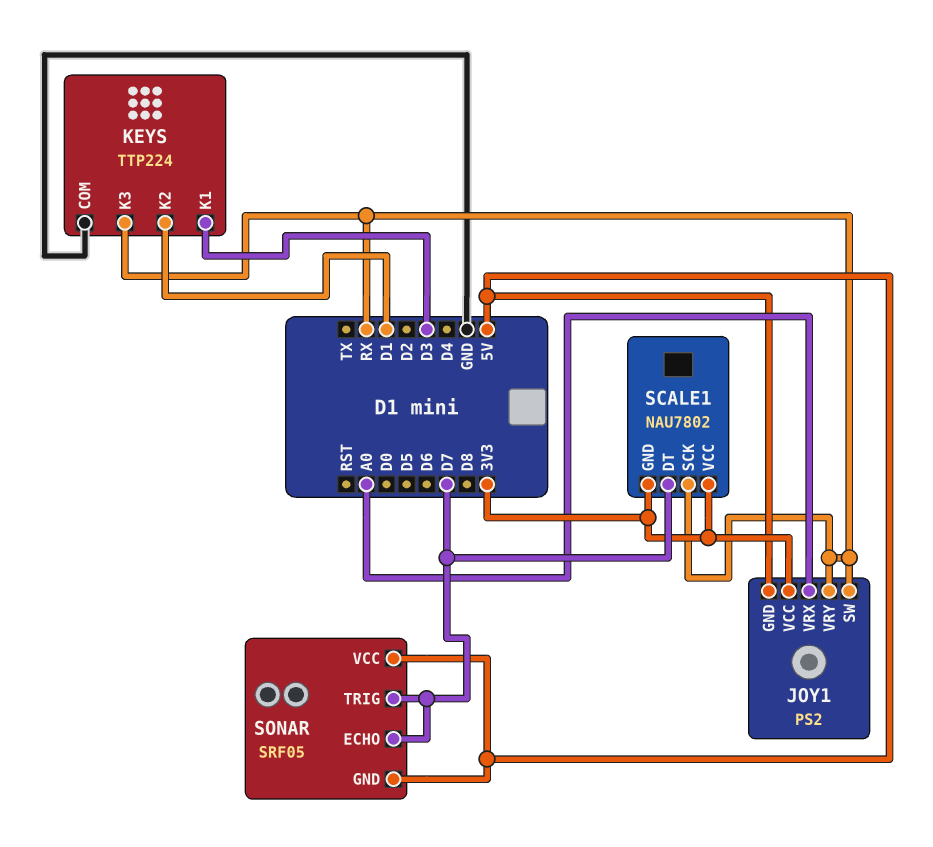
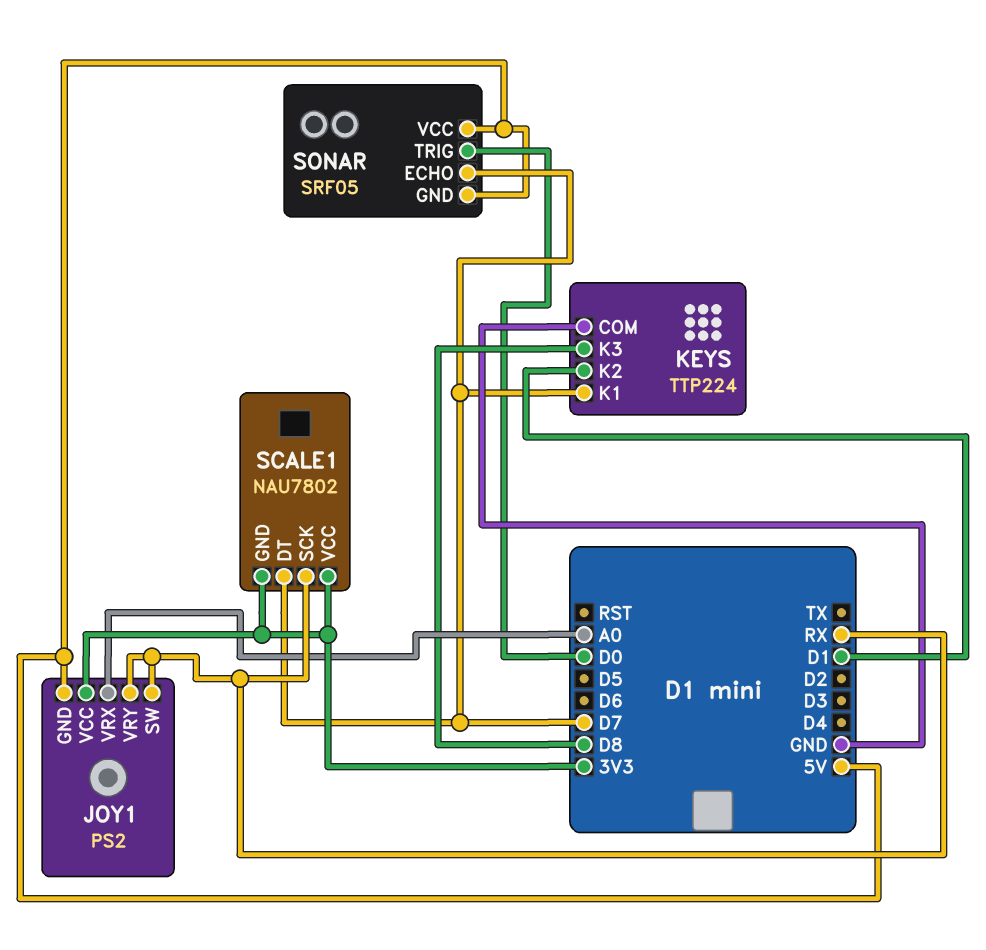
KEYS pin K1: D3 -> D7
KEYS pin K3: RX -> D8
SONAR pin TRIG: D7 -> D0

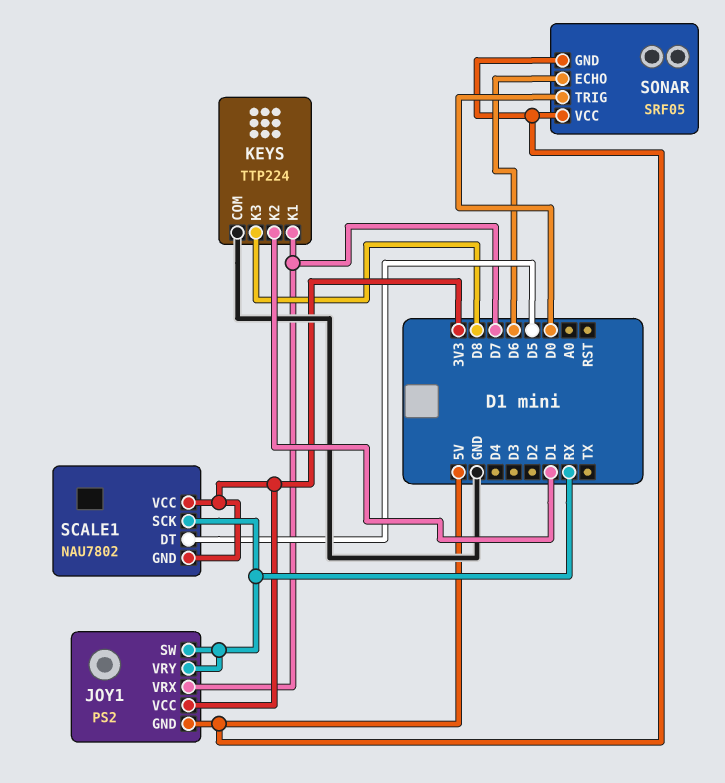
JOY1 pin VRX: A0 -> D7
SCALE1 pin DT: D7 -> D5
SONAR pin ECHO: D7 -> D6

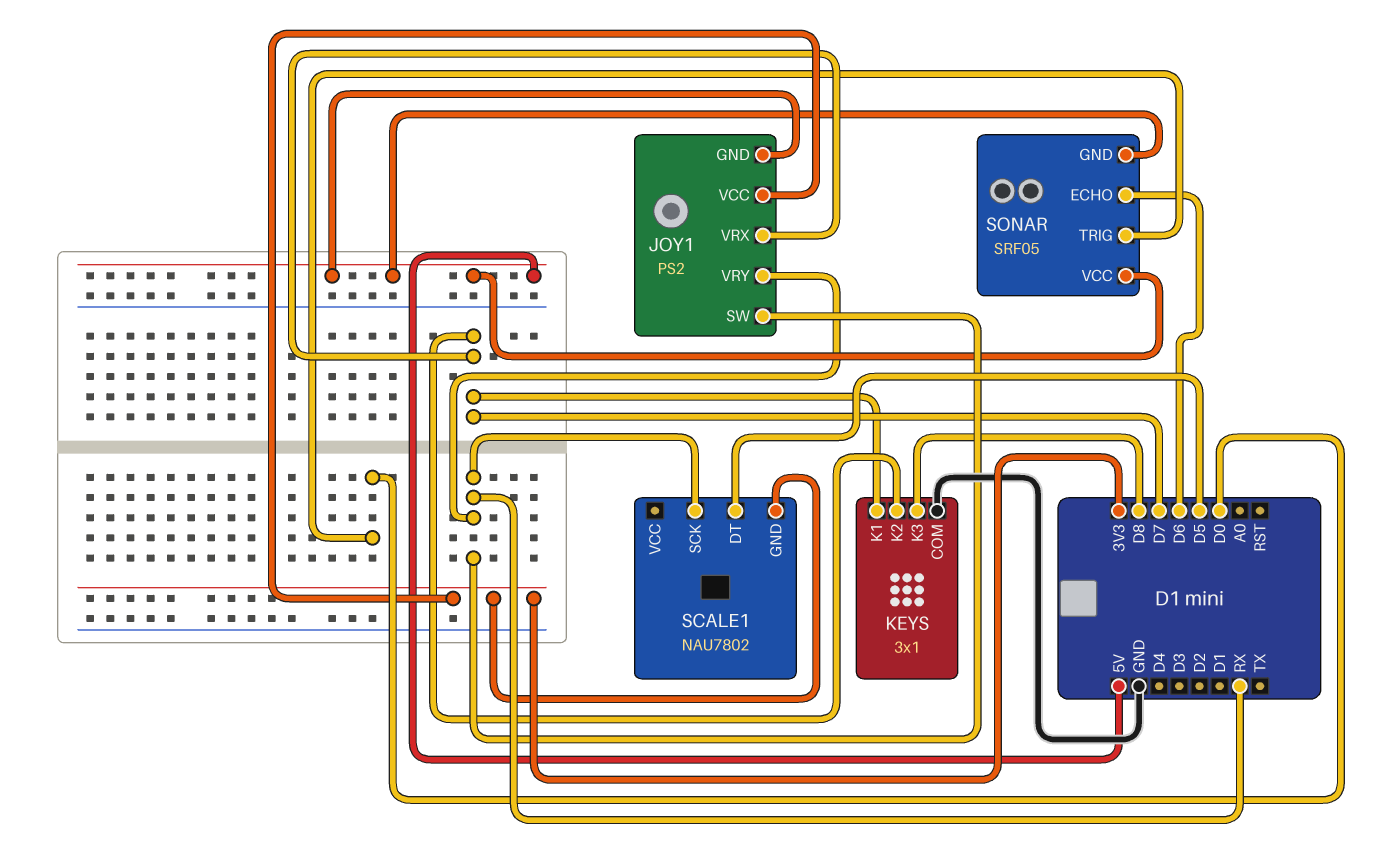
KEYS: TTP224 -> 3x1
KEYS pin K2: D1 -> D7
SCALE1 pin VCC: 3V3 -> none

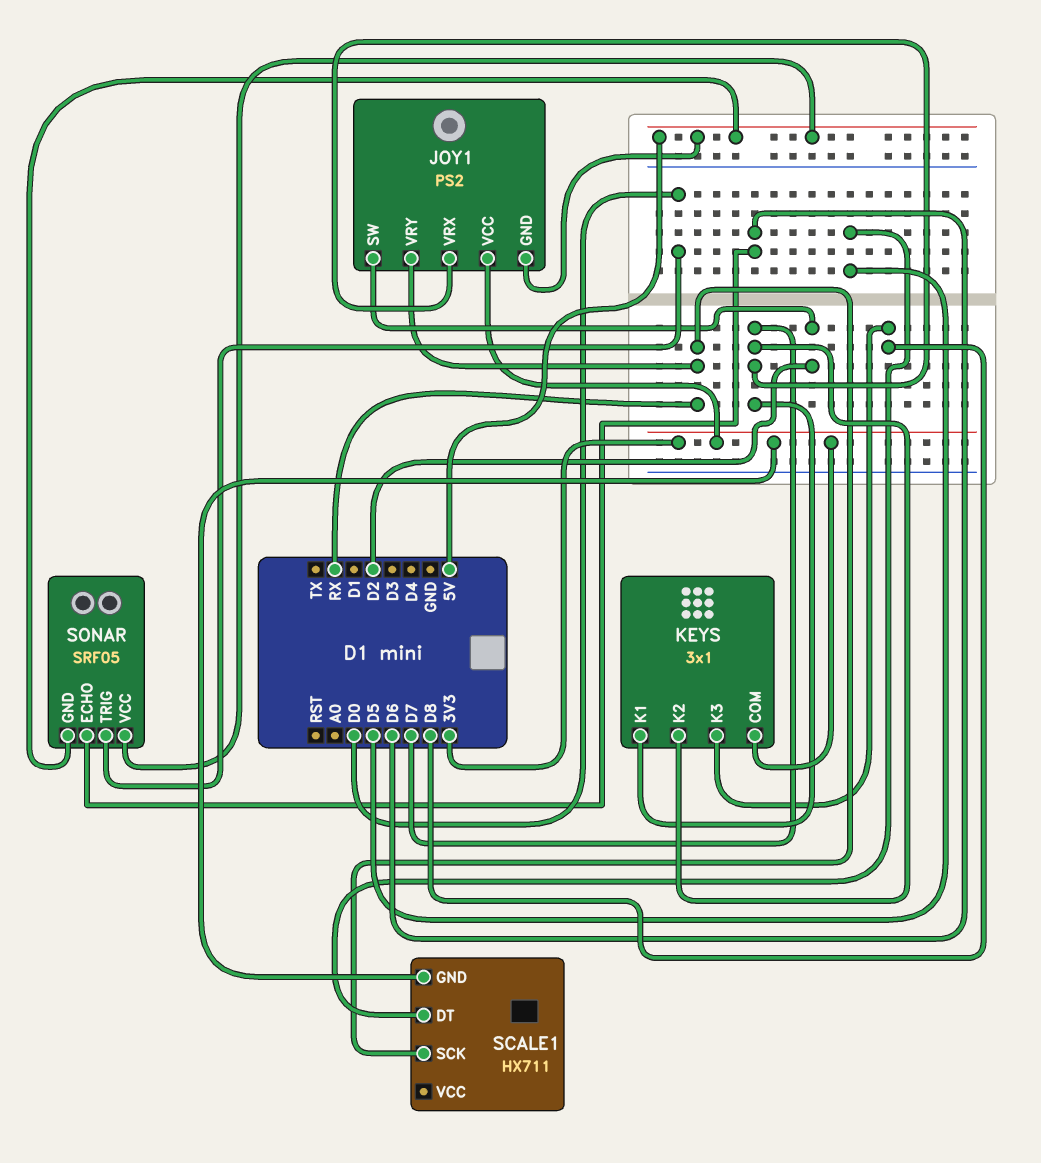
JOY1 pin SW: RX -> D2
KEYS pin COM: GND -> 3V3
SCALE1: NAU7802 -> HX711

